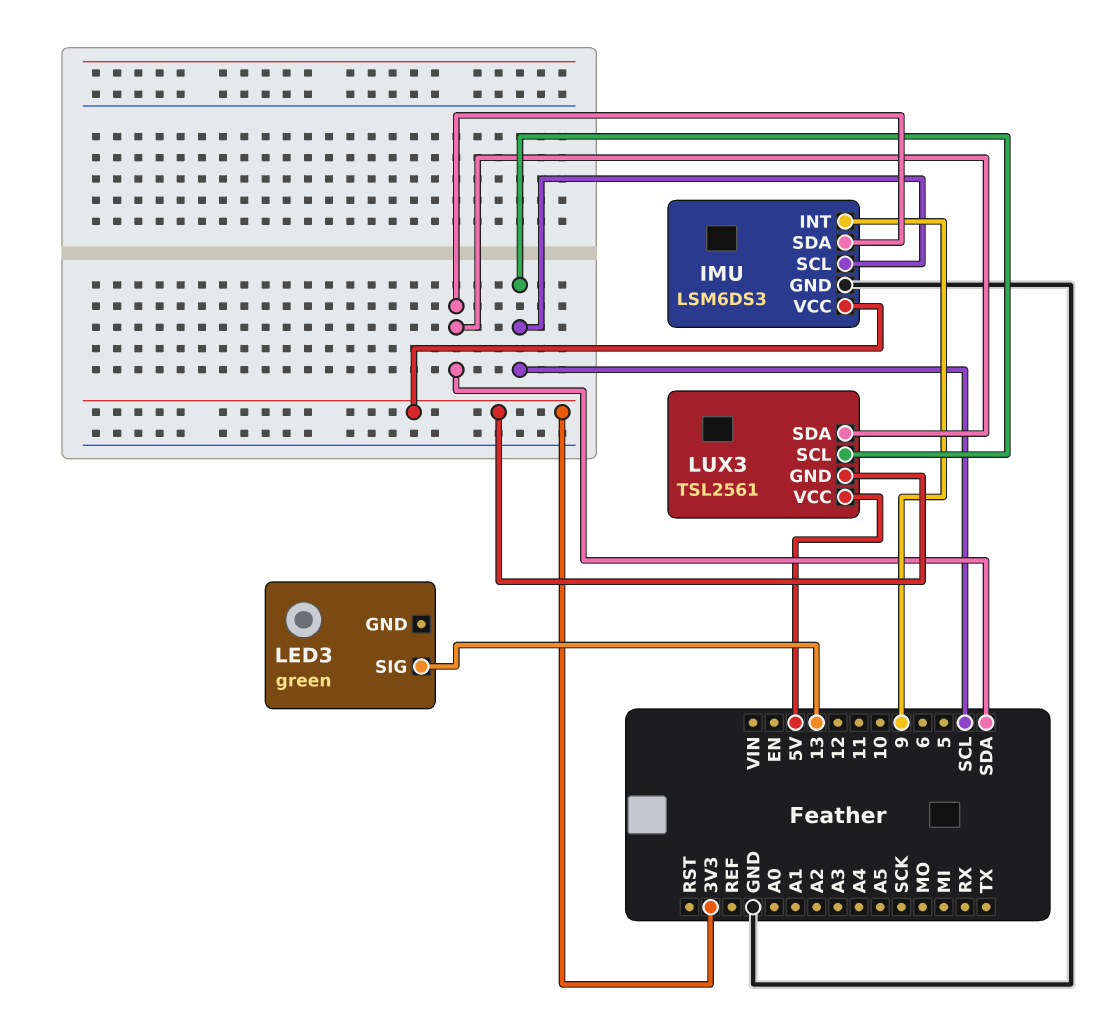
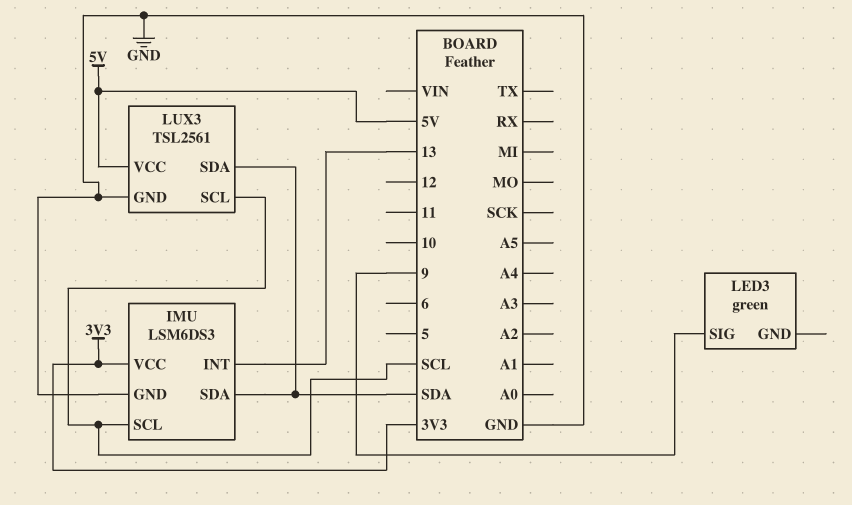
IMU pin INT: 9 -> 13
LED3 pin SIG: 13 -> 9
LUX3 pin GND: 3V3 -> GND

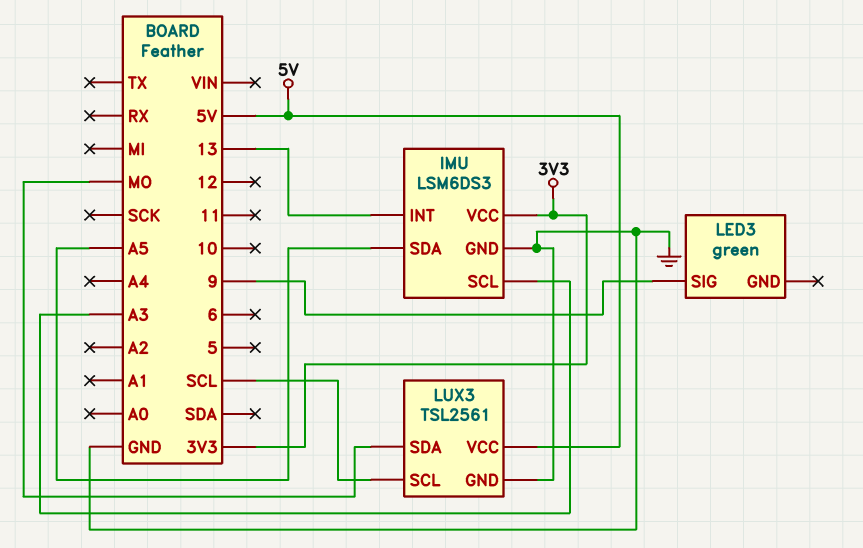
IMU pin SCL: SCL -> A3
IMU pin SDA: SDA -> A5
LUX3 pin SDA: SDA -> MO

